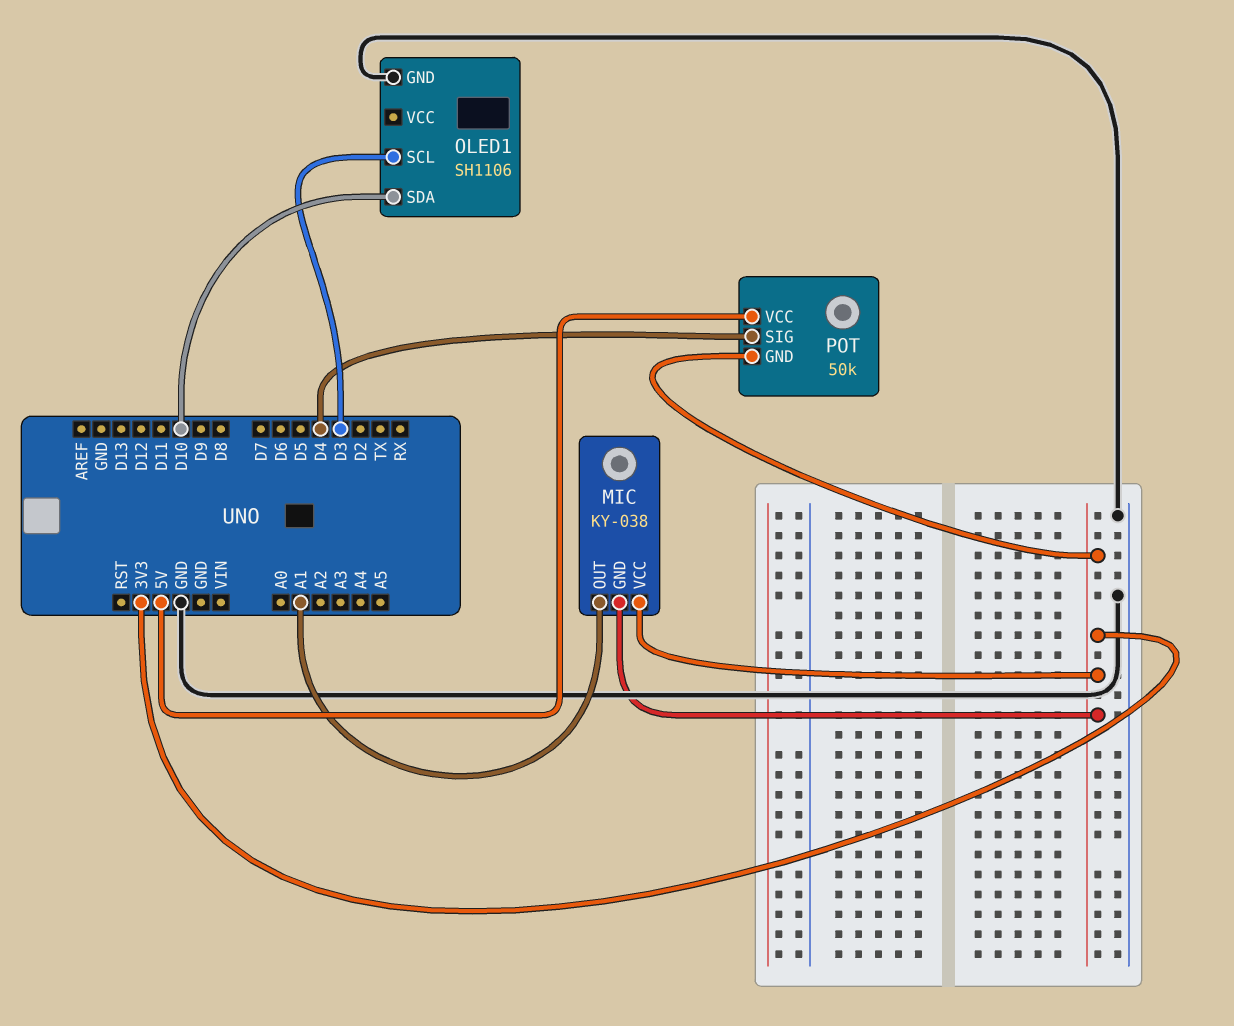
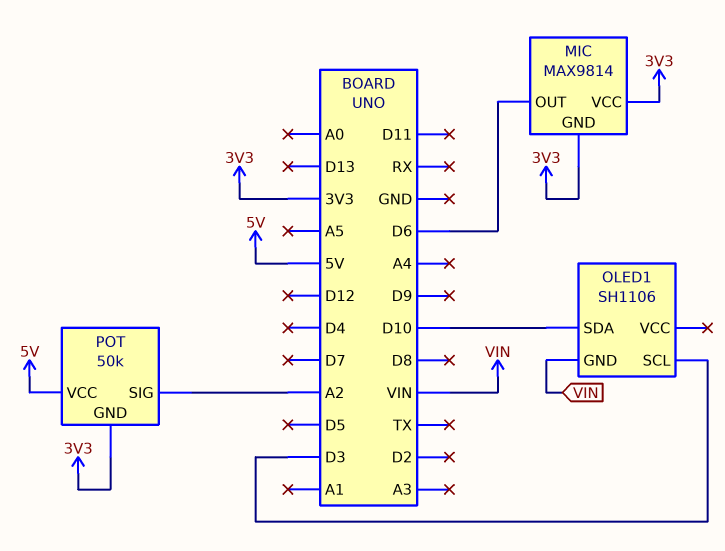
MIC: KY-038 -> MAX9814
MIC pin OUT: A1 -> D6
OLED1 pin GND: GND -> VIN
POT pin SIG: D4 -> A2

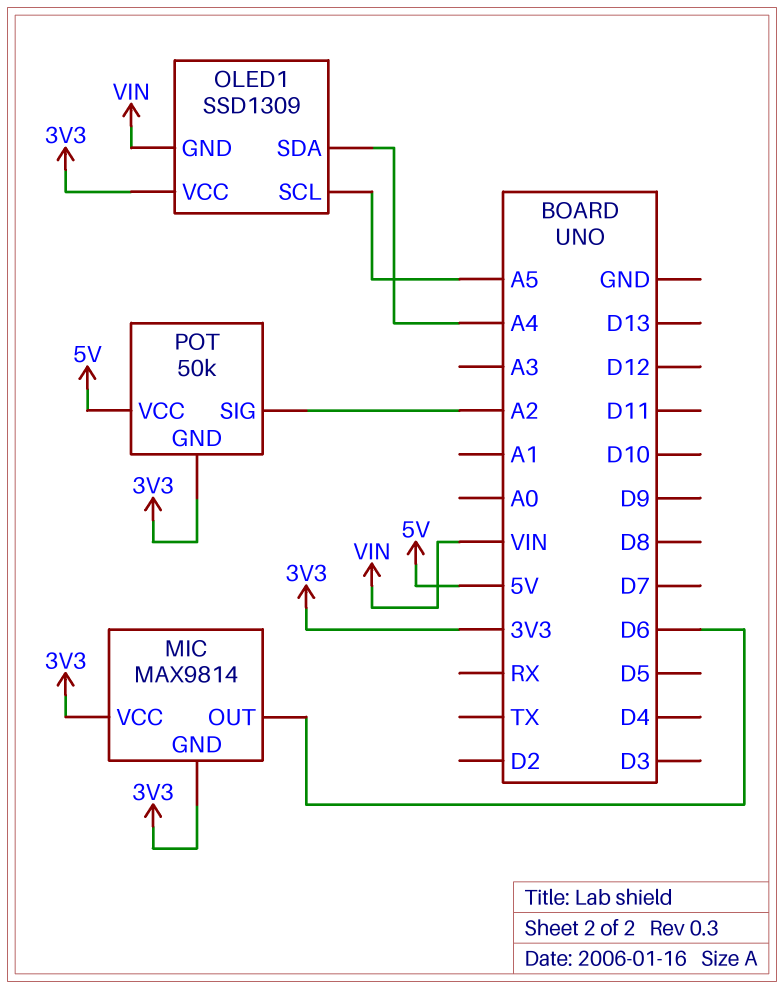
OLED1: SH1106 -> SSD1309
OLED1 pin SCL: D3 -> A5
OLED1 pin SDA: D10 -> A4
OLED1 pin VCC: none -> 3V3

